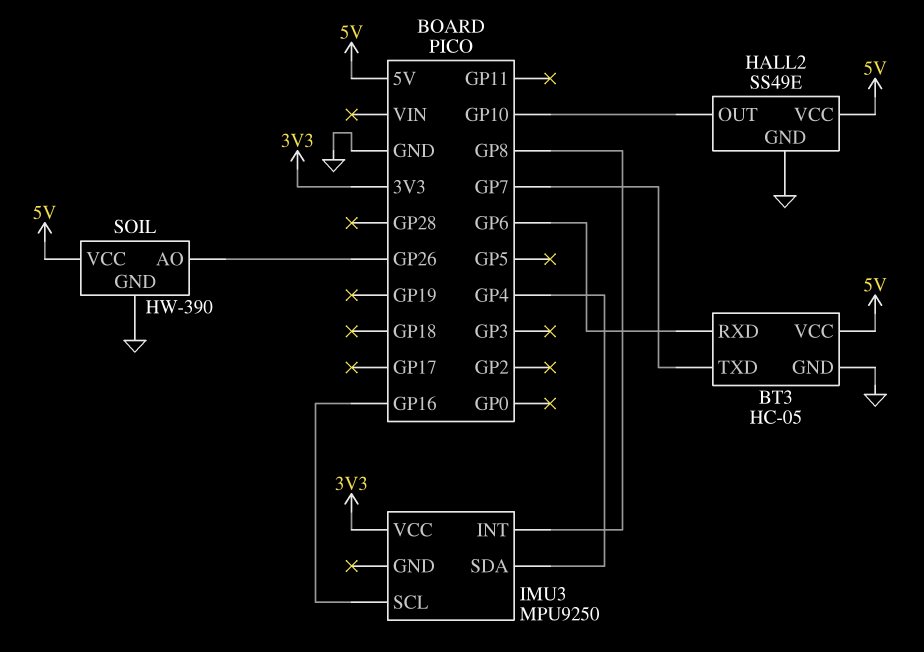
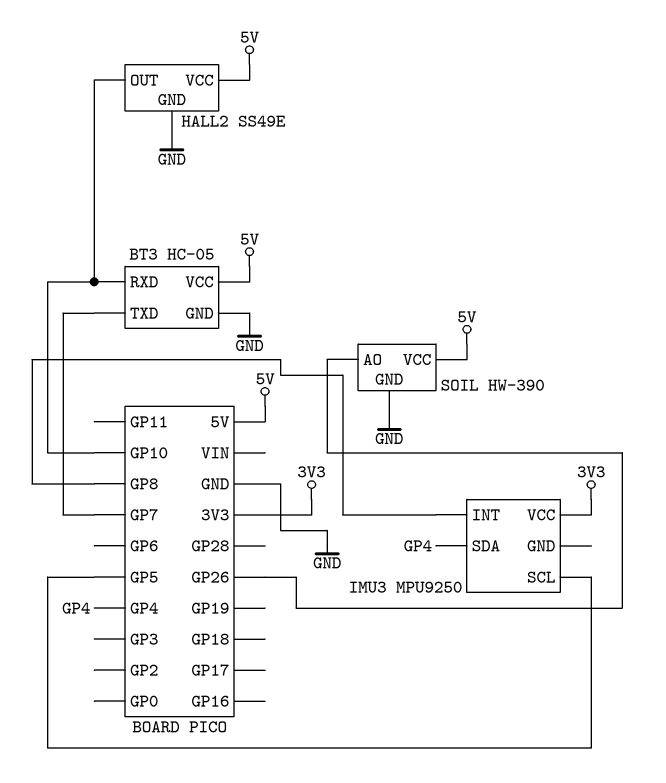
BT3 pin RXD: GP6 -> GP10
IMU3 pin SCL: GP16 -> GP5

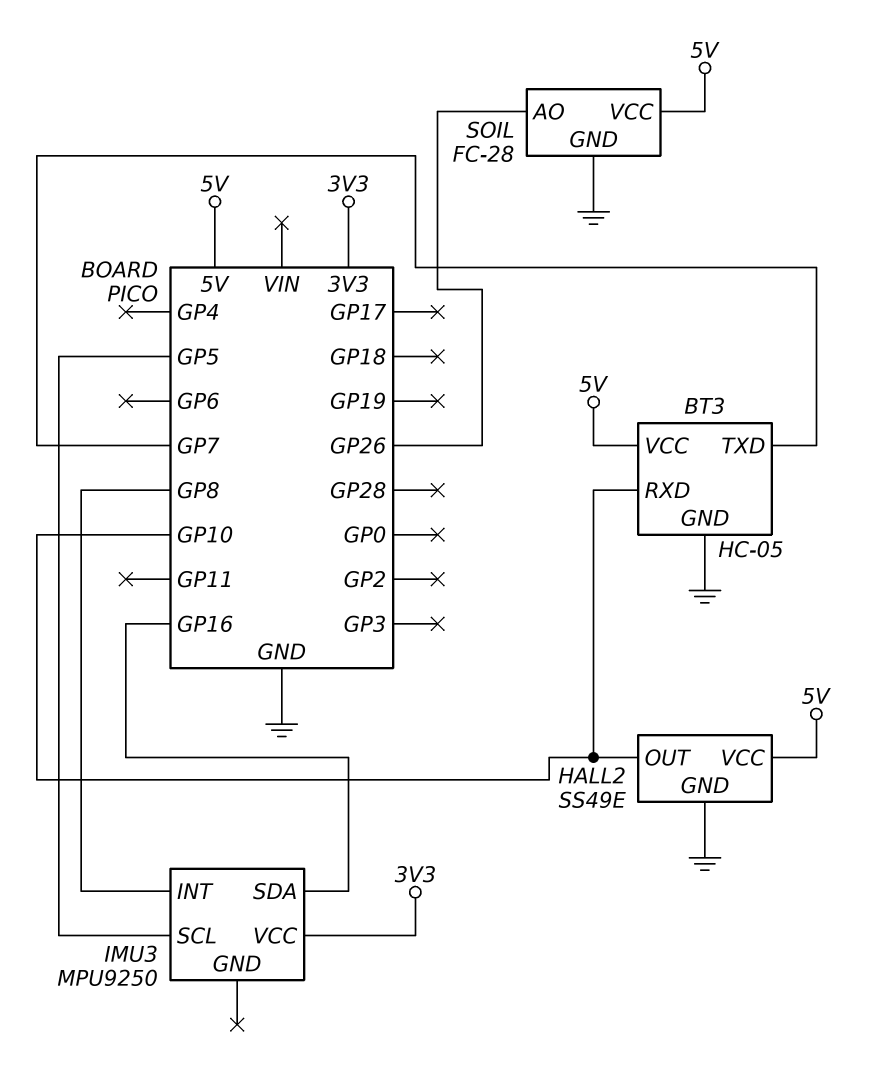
IMU3 pin SDA: GP4 -> GP16
SOIL: HW-390 -> FC-28

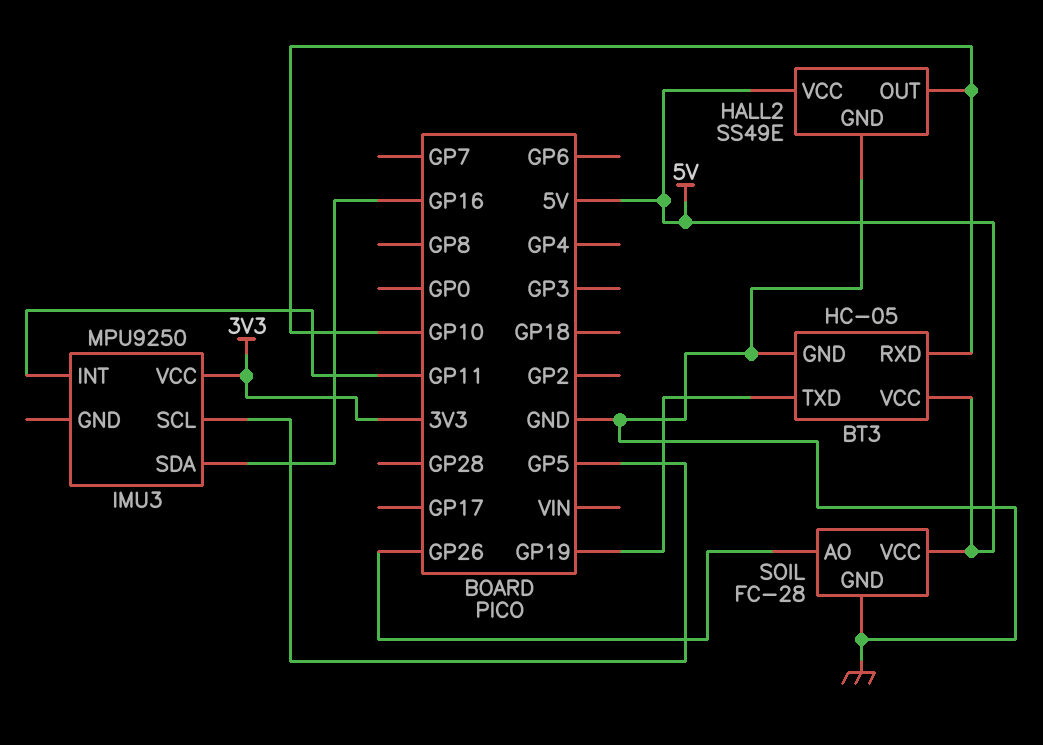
BT3 pin TXD: GP7 -> GP19
IMU3 pin INT: GP8 -> GP11

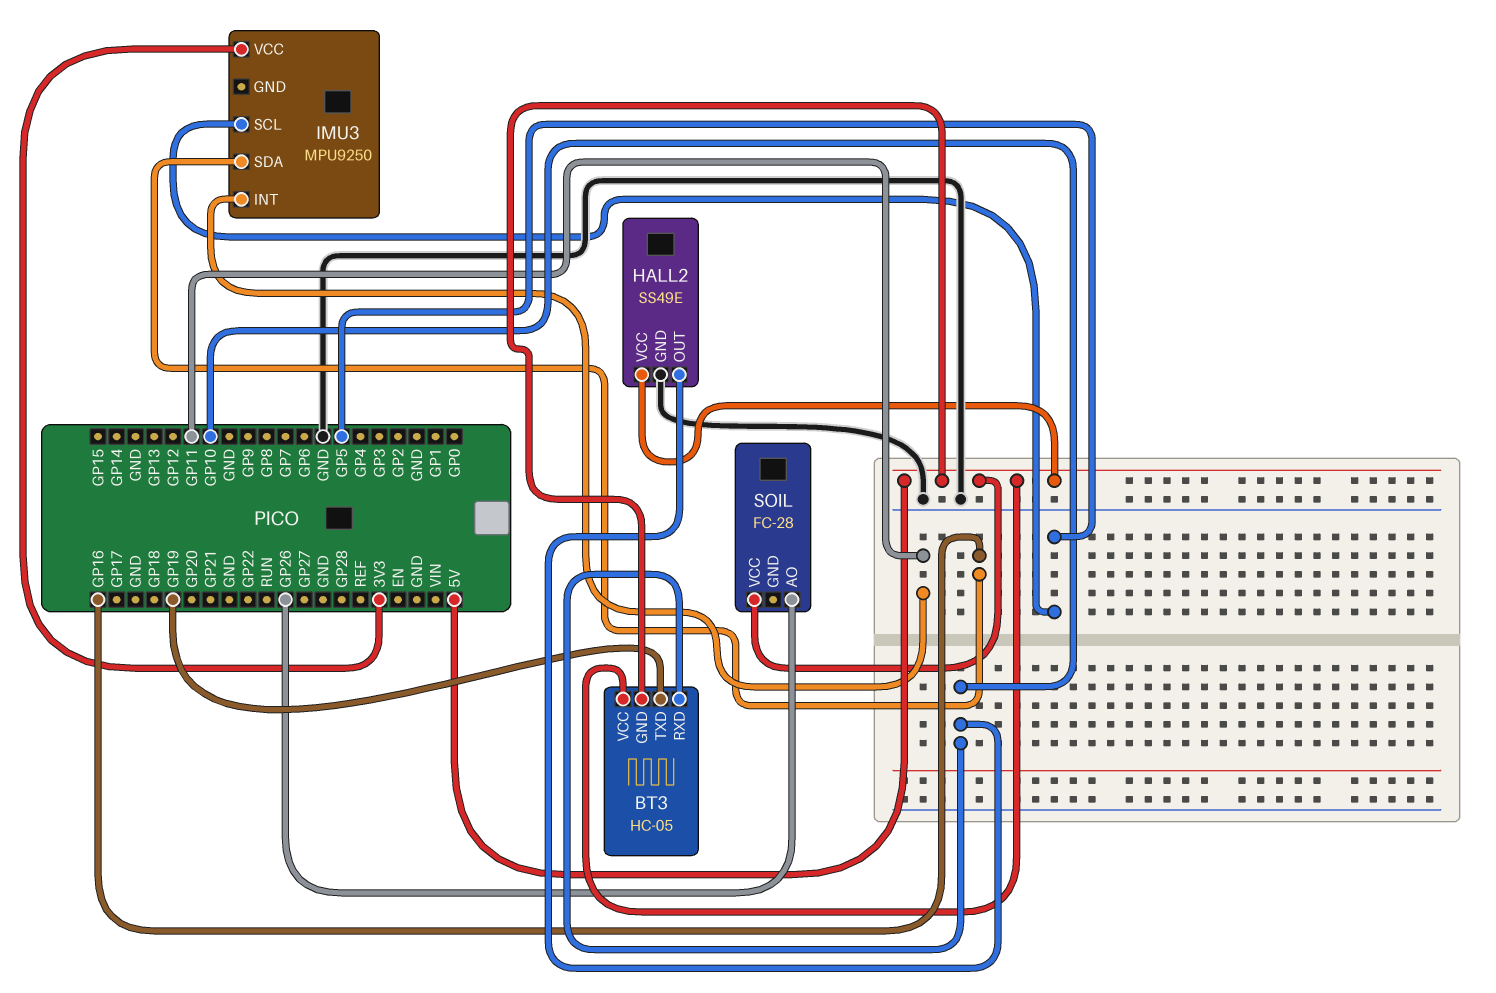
BT3 pin GND: GND -> 5V
SOIL pin GND: GND -> none

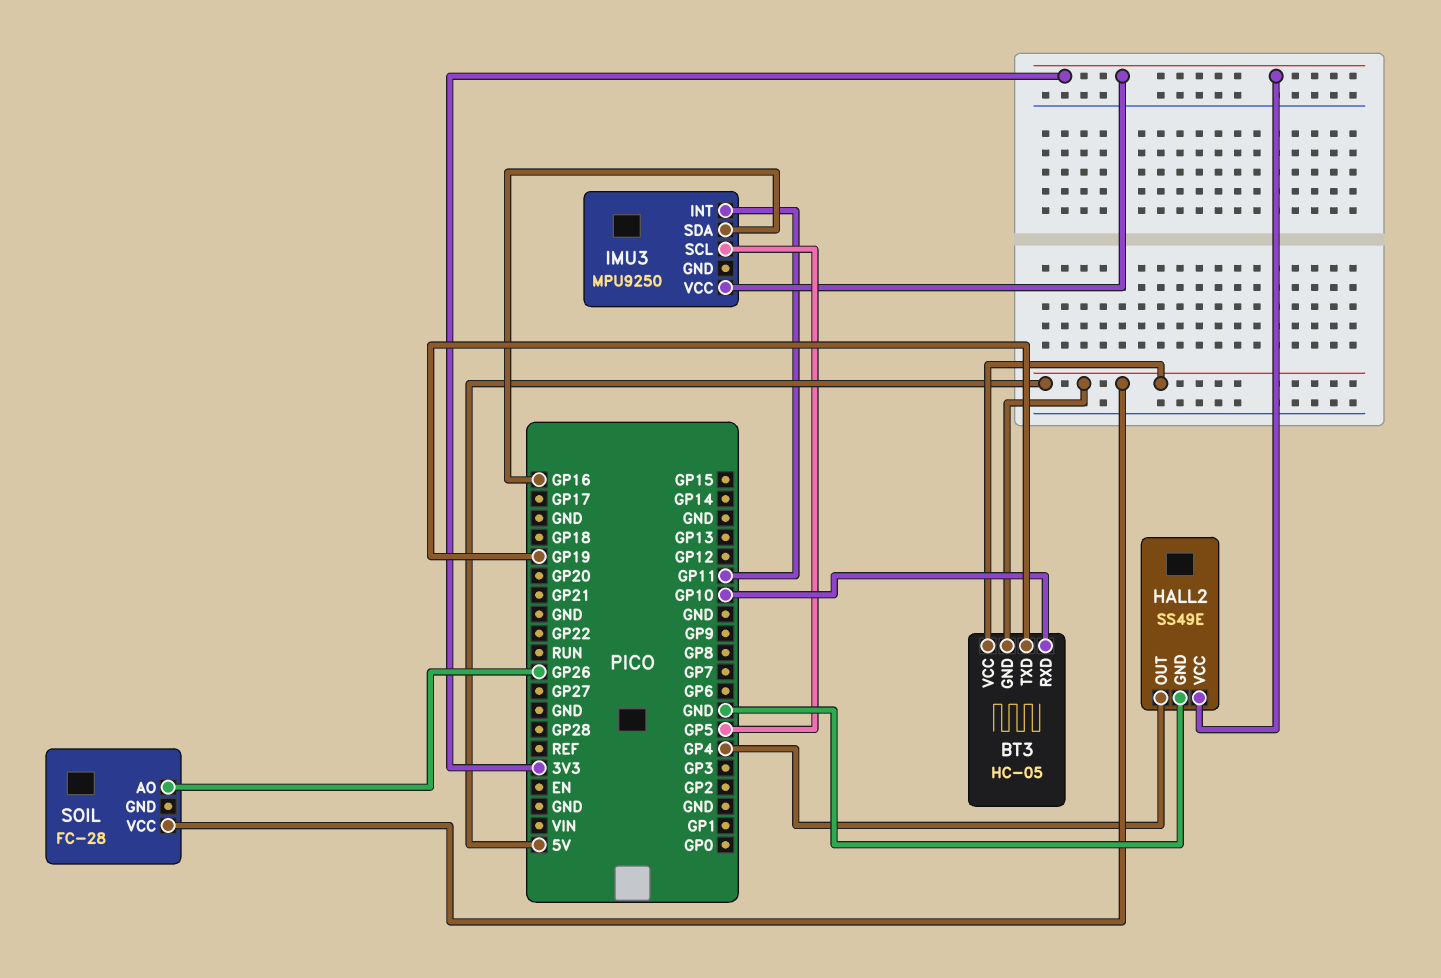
HALL2 pin OUT: GP10 -> GP4
HALL2 pin VCC: 5V -> 3V3

